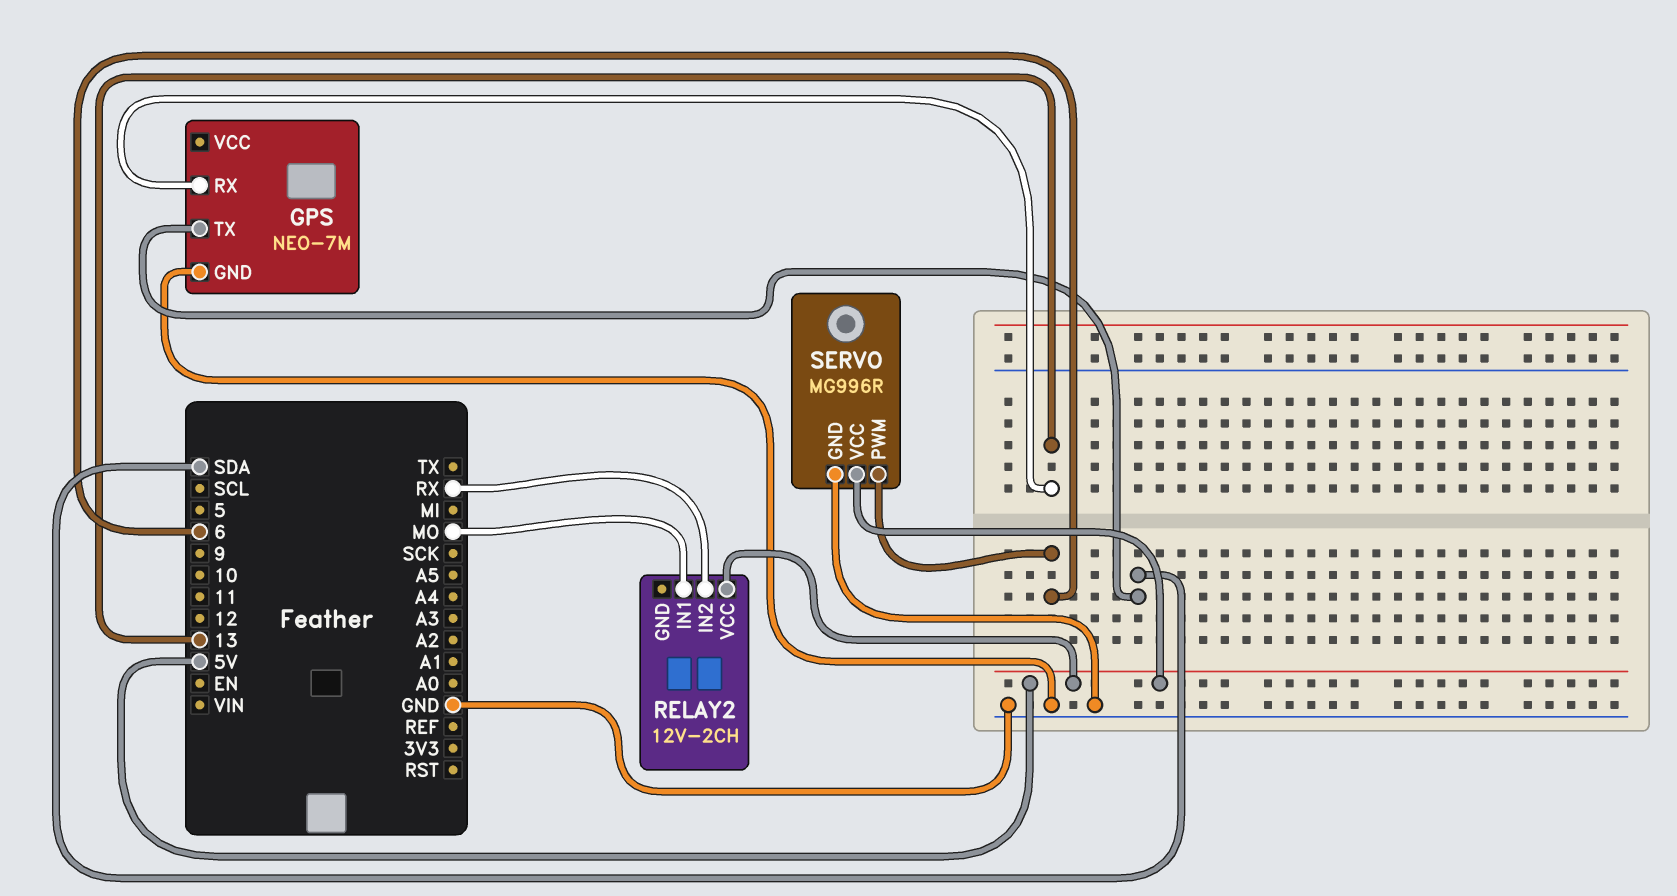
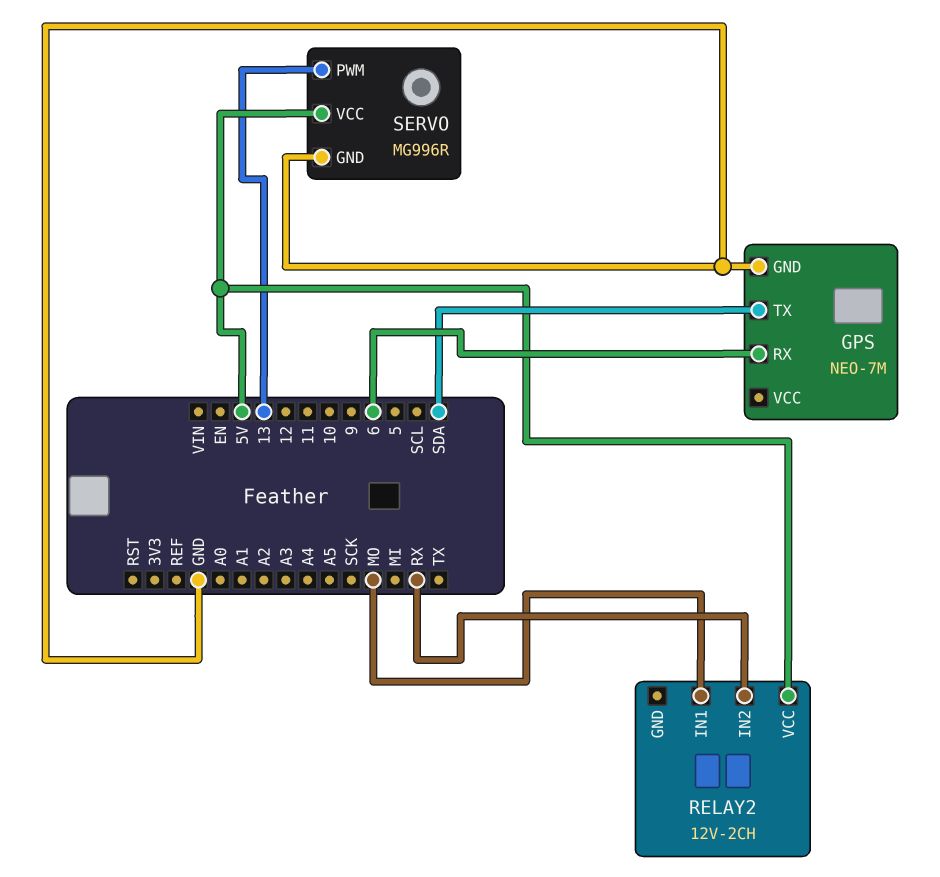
GPS pin RX: 13 -> 6
SERVO pin PWM: 6 -> 13

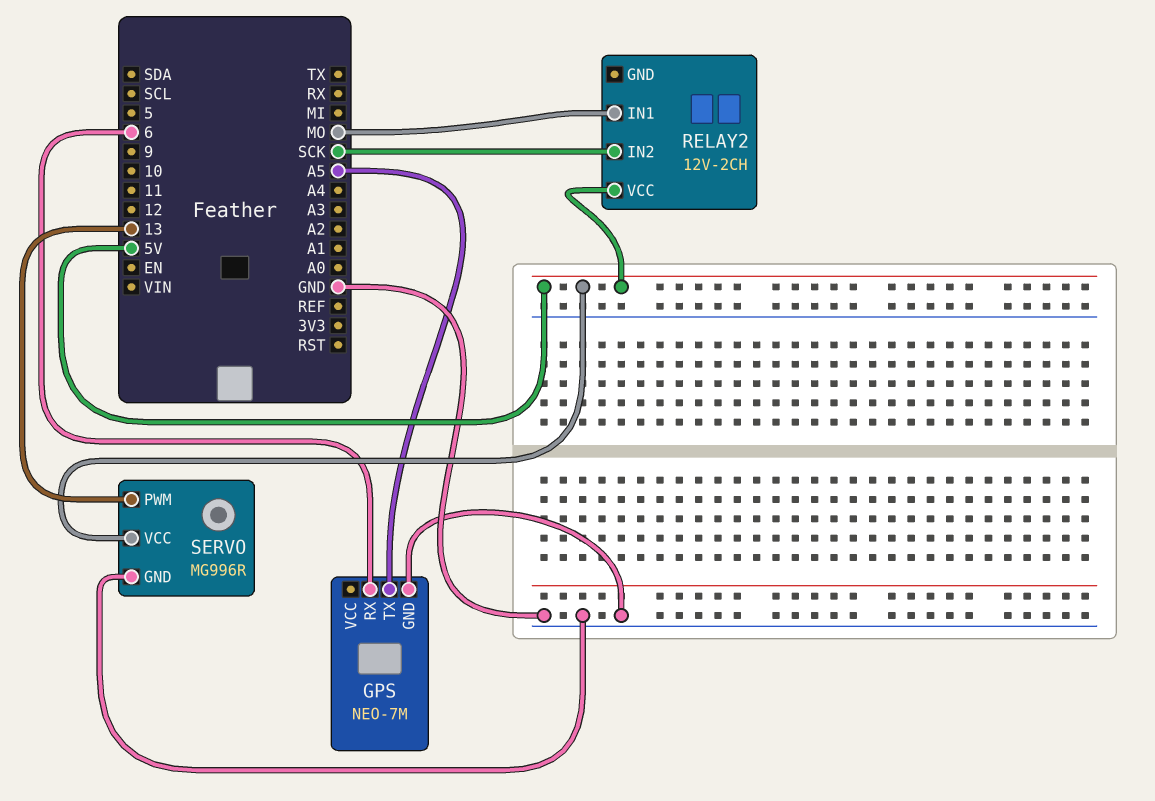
GPS pin TX: SDA -> A5
RELAY2 pin IN2: RX -> SCK

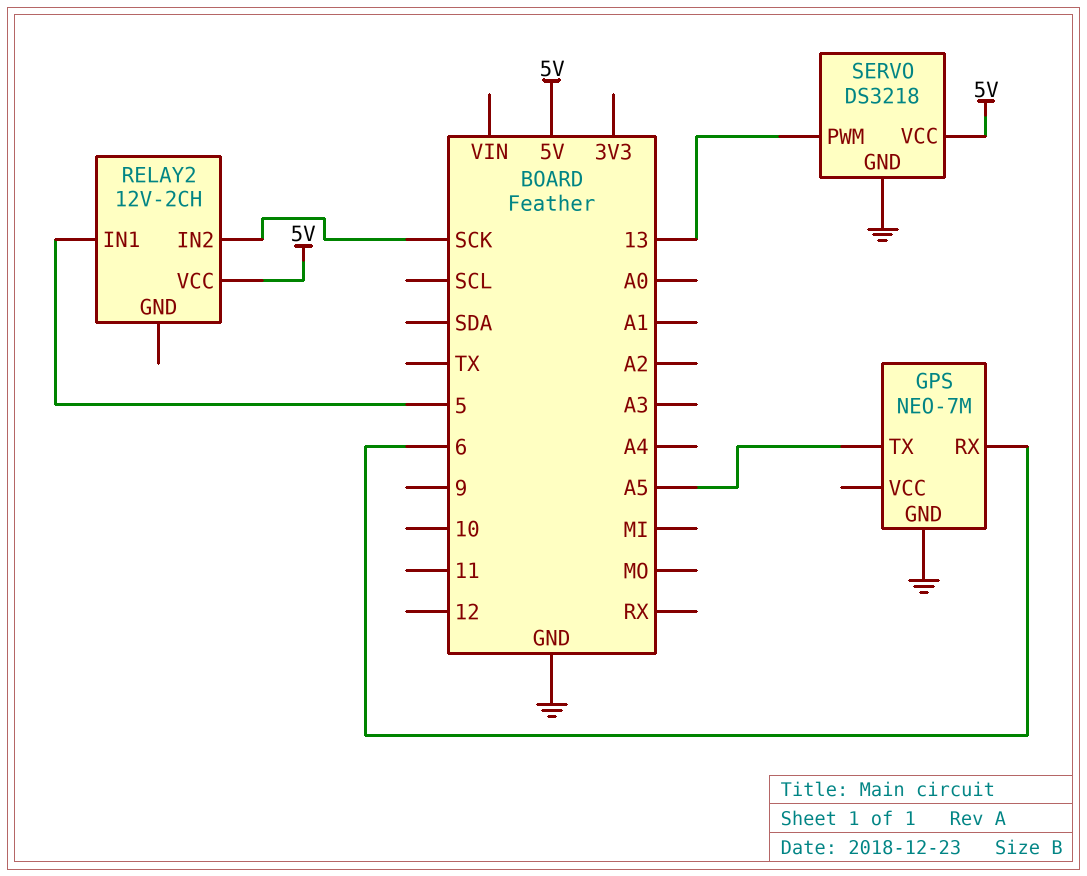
RELAY2 pin IN1: MO -> 5
SERVO: MG996R -> DS3218

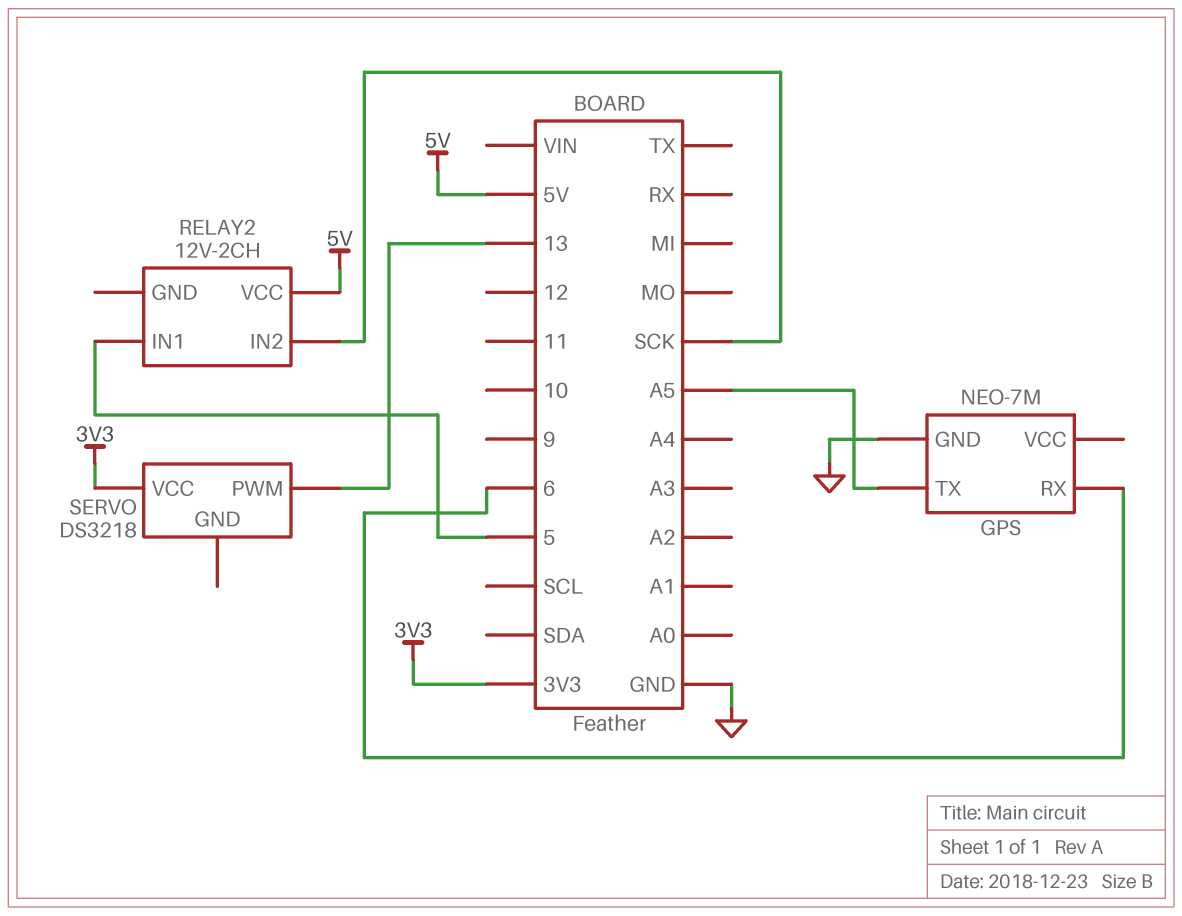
SERVO pin GND: GND -> none
SERVO pin VCC: 5V -> 3V3

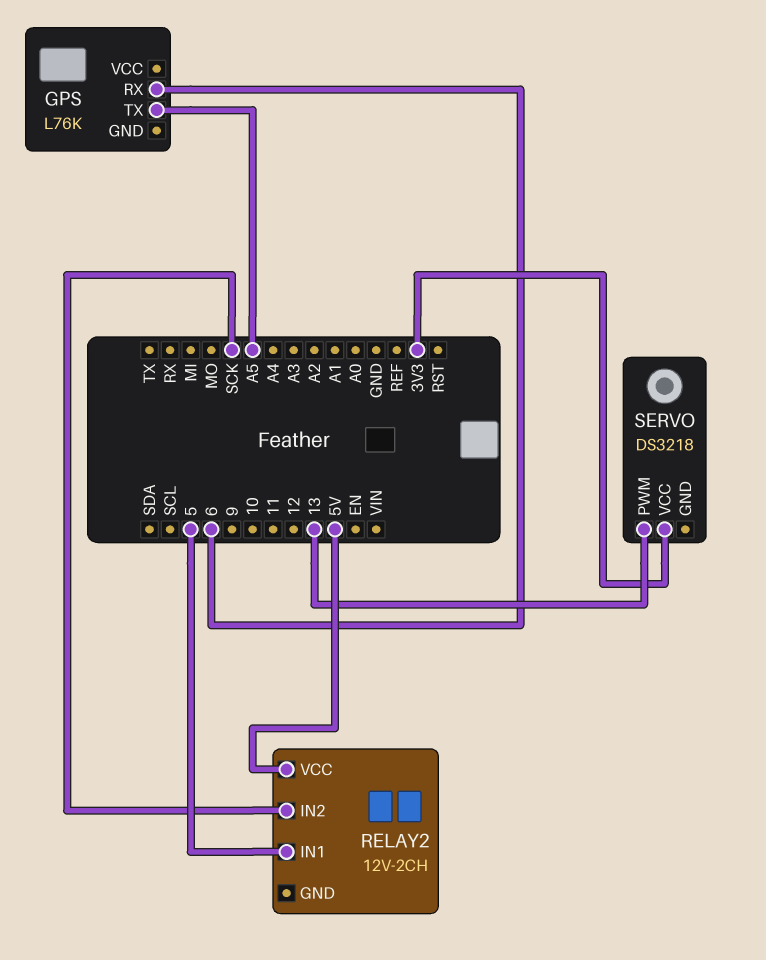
GPS: NEO-7M -> L76K
GPS pin GND: GND -> none

